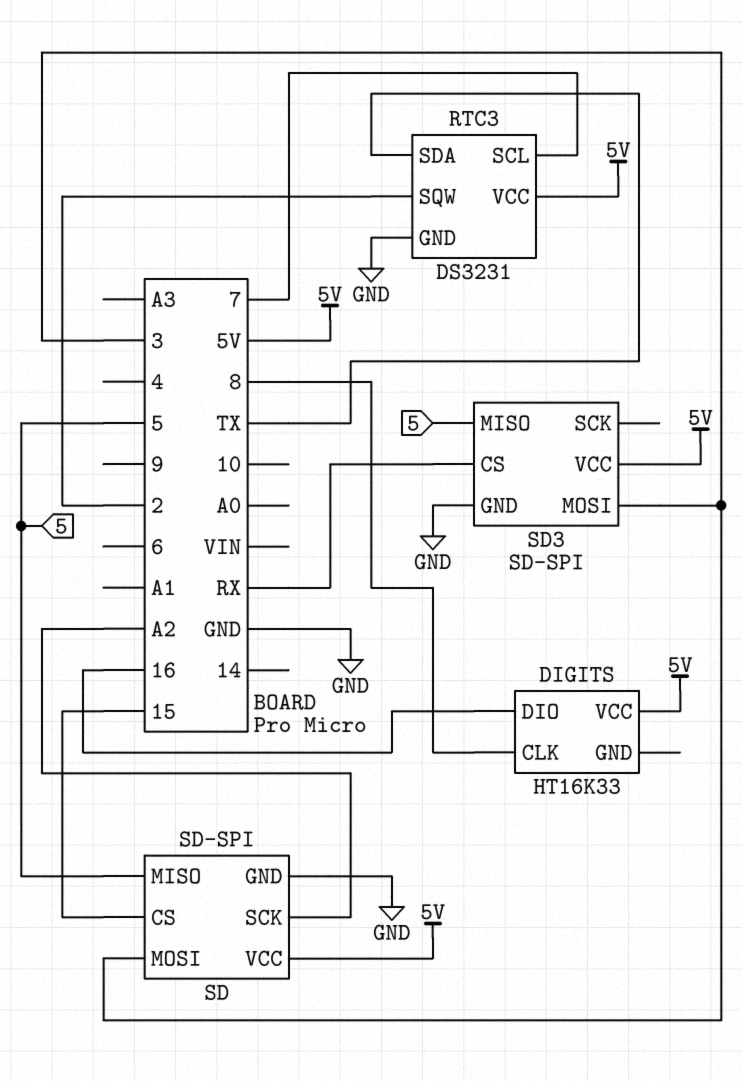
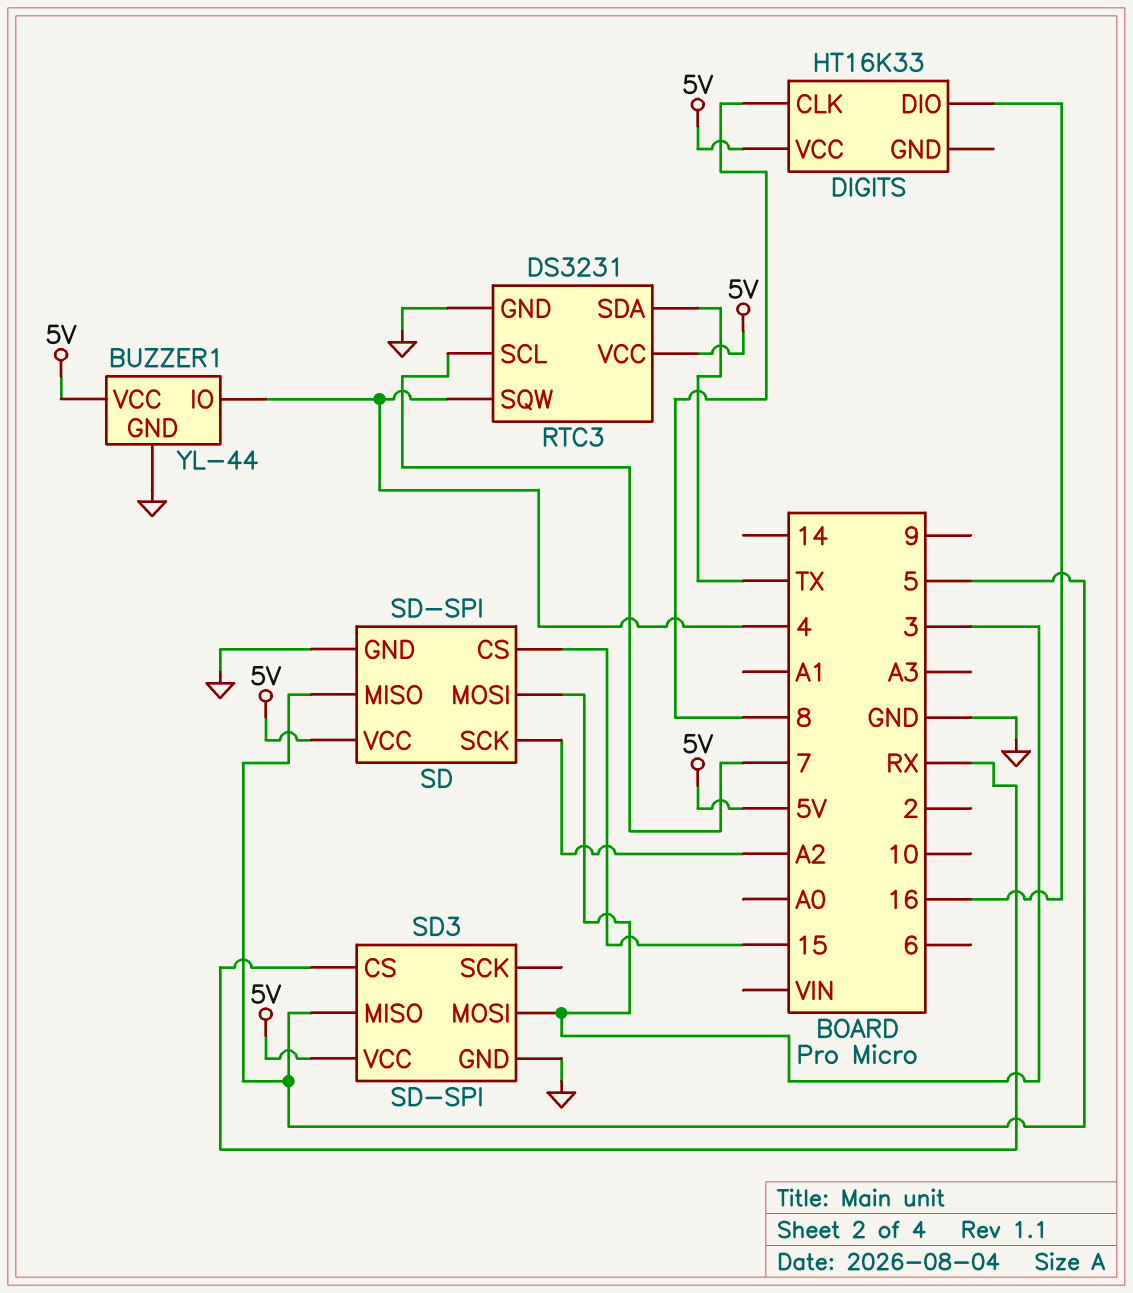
BUZZER1: none -> YL-44
BUZZER1 pin GND: none -> GND
BUZZER1 pin IO: none -> 4
BUZZER1 pin VCC: none -> 5V
RTC3 pin SQW: 2 -> 4

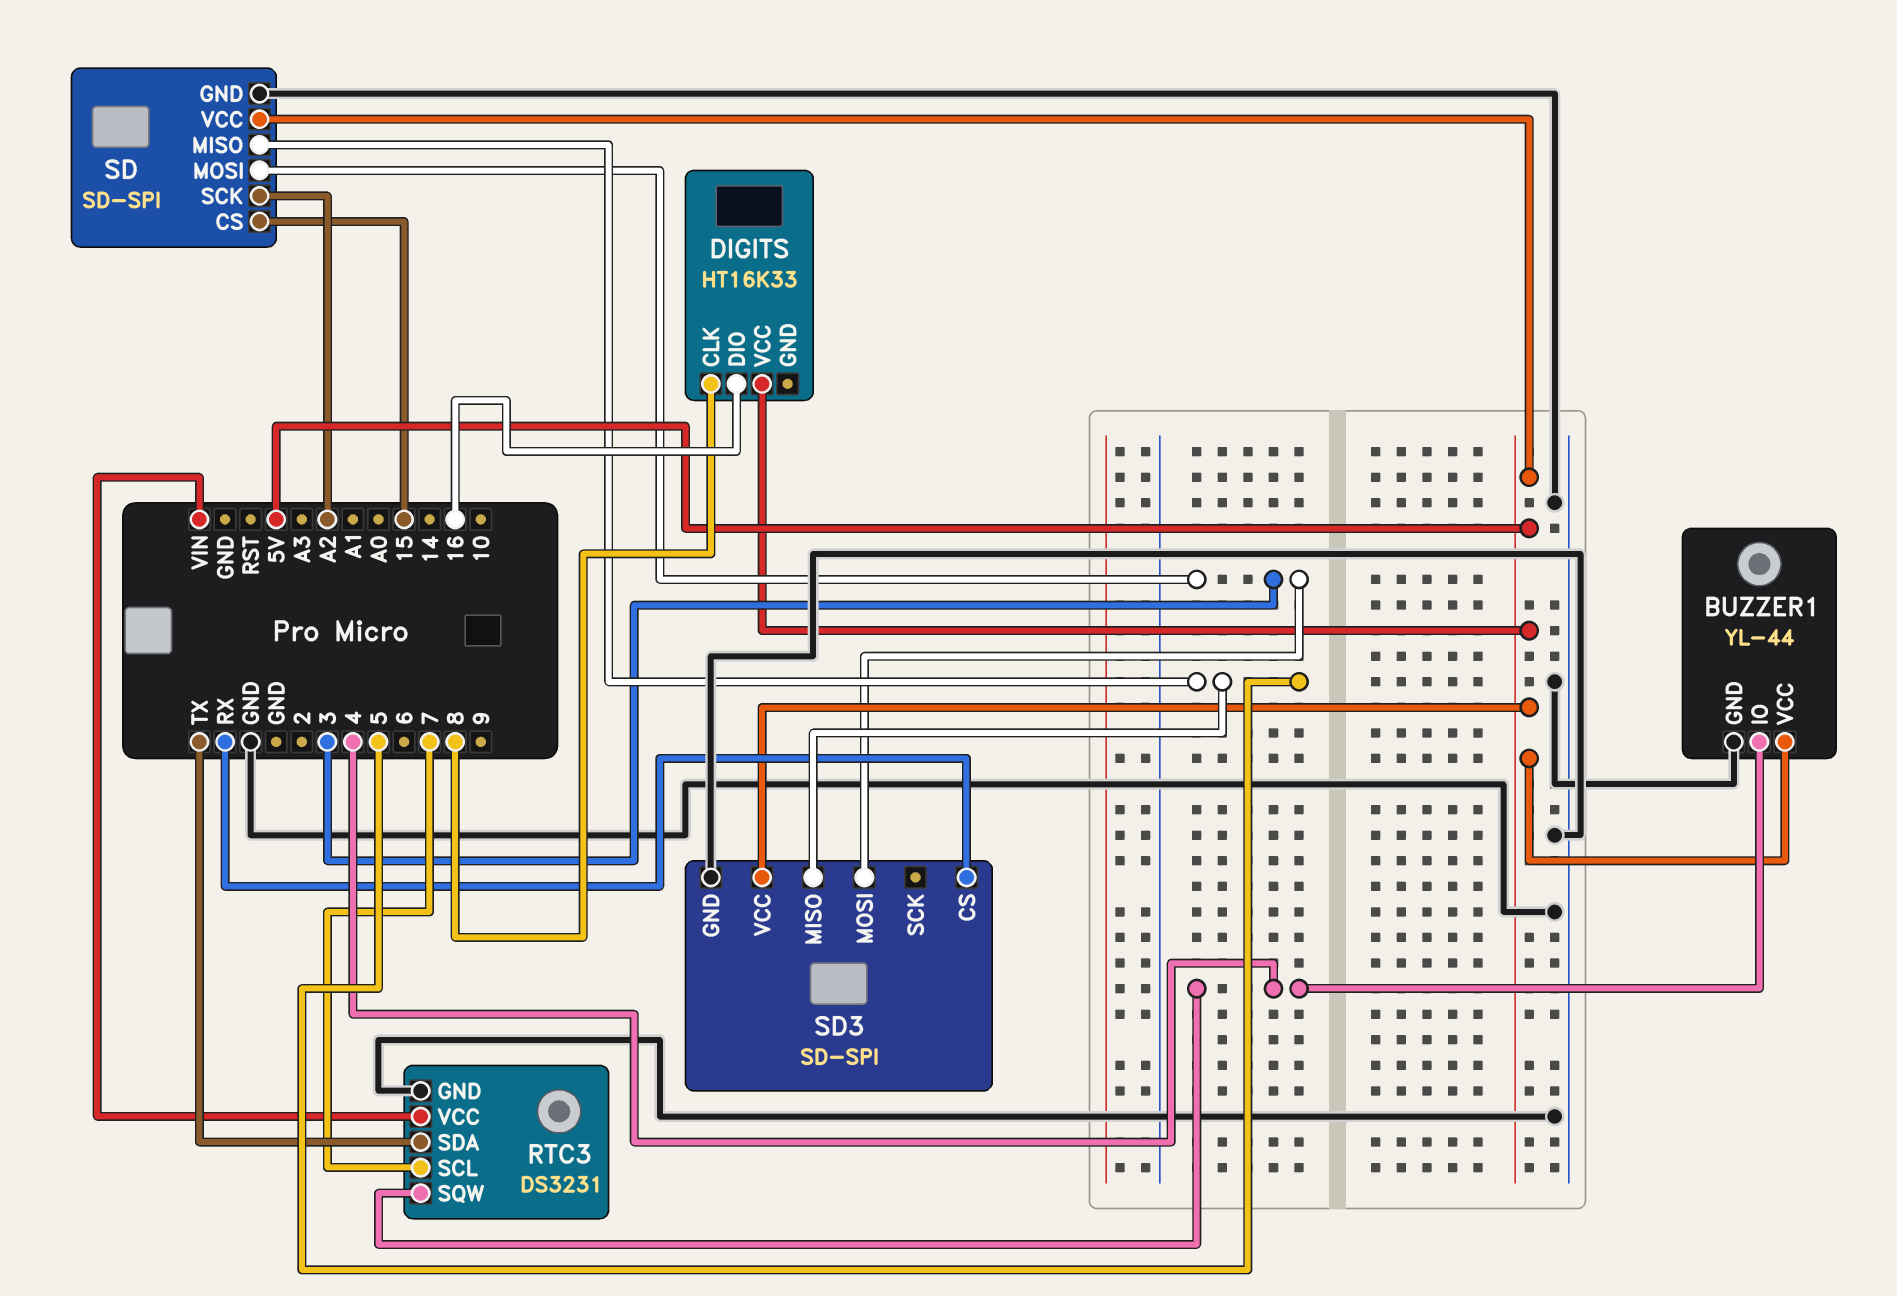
RTC3 pin VCC: 5V -> VIN

